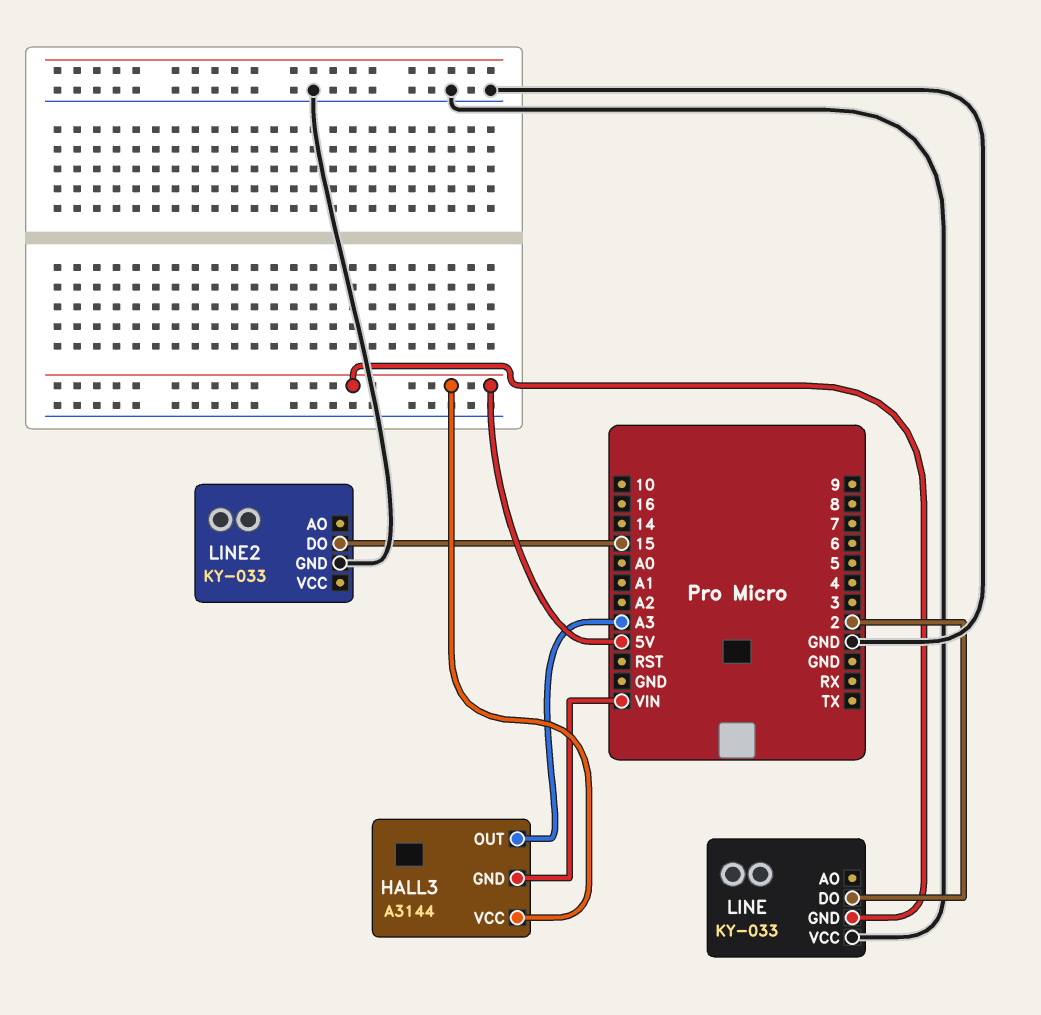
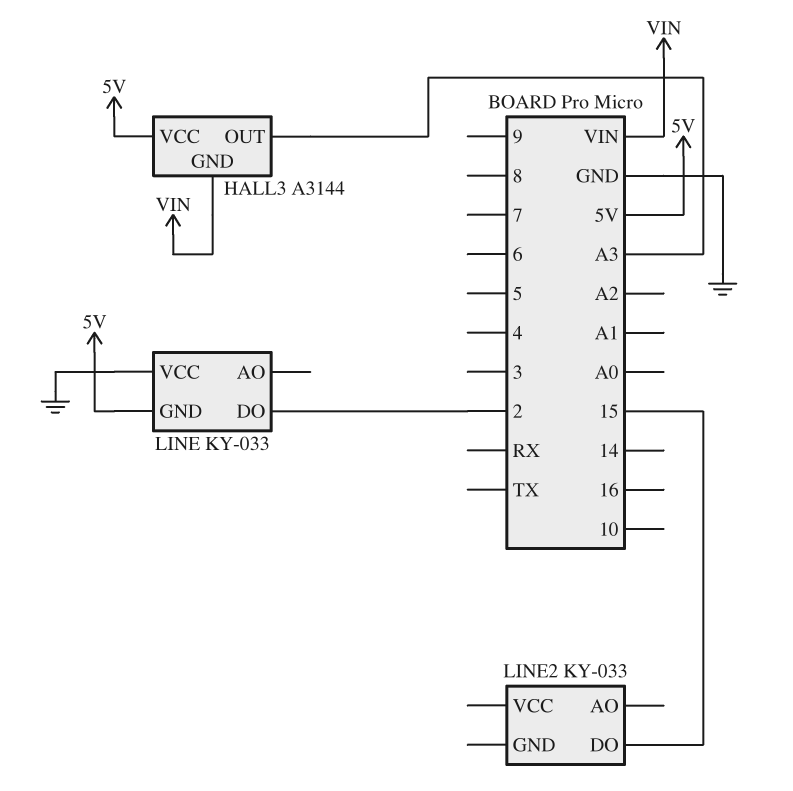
LINE2 pin GND: GND -> none

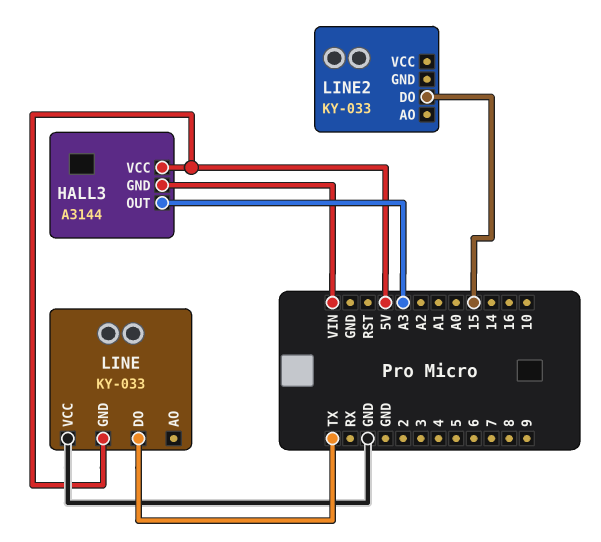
LINE pin DO: 2 -> TX

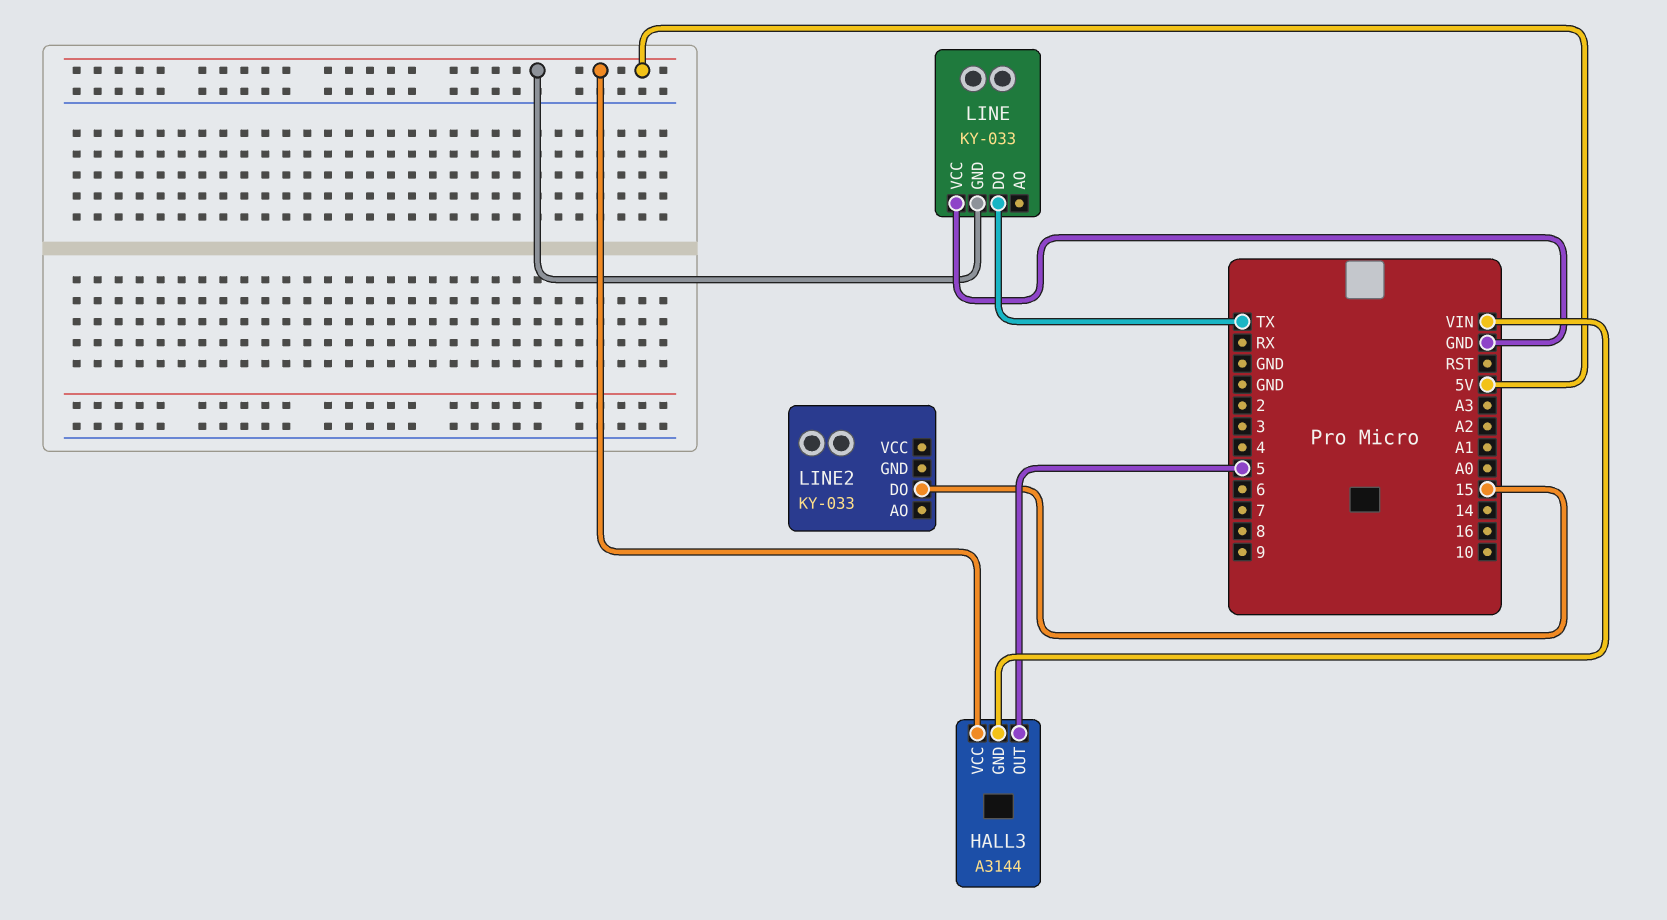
HALL3 pin OUT: A3 -> 5

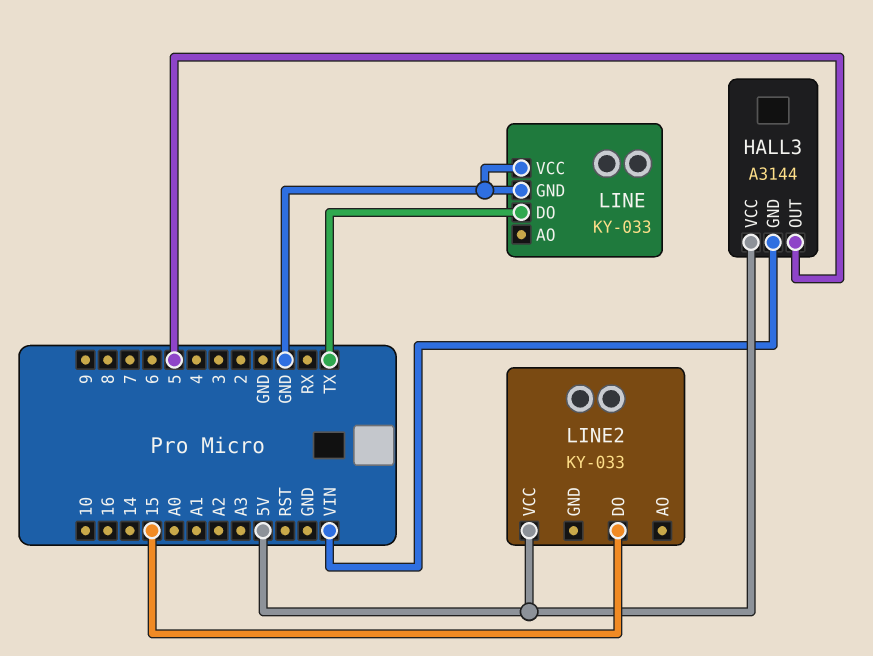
LINE pin GND: 5V -> GND
LINE2 pin VCC: none -> 5V

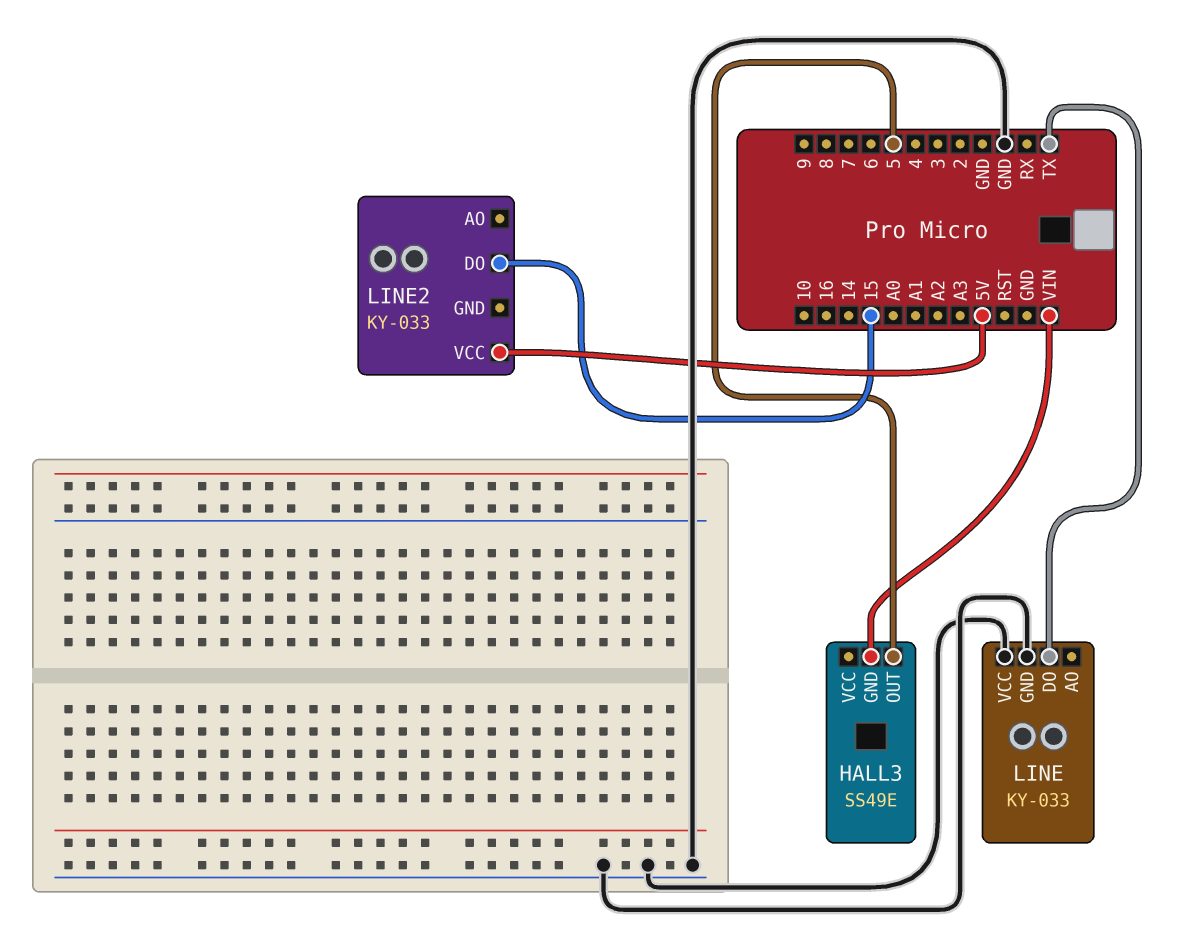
HALL3: A3144 -> SS49E
HALL3 pin VCC: 5V -> none

